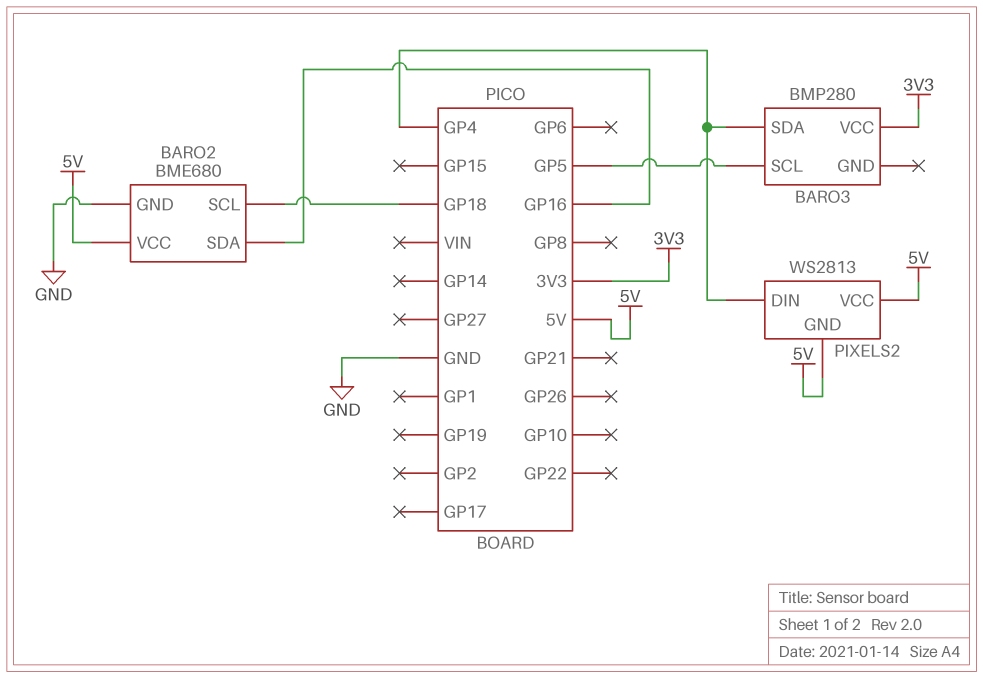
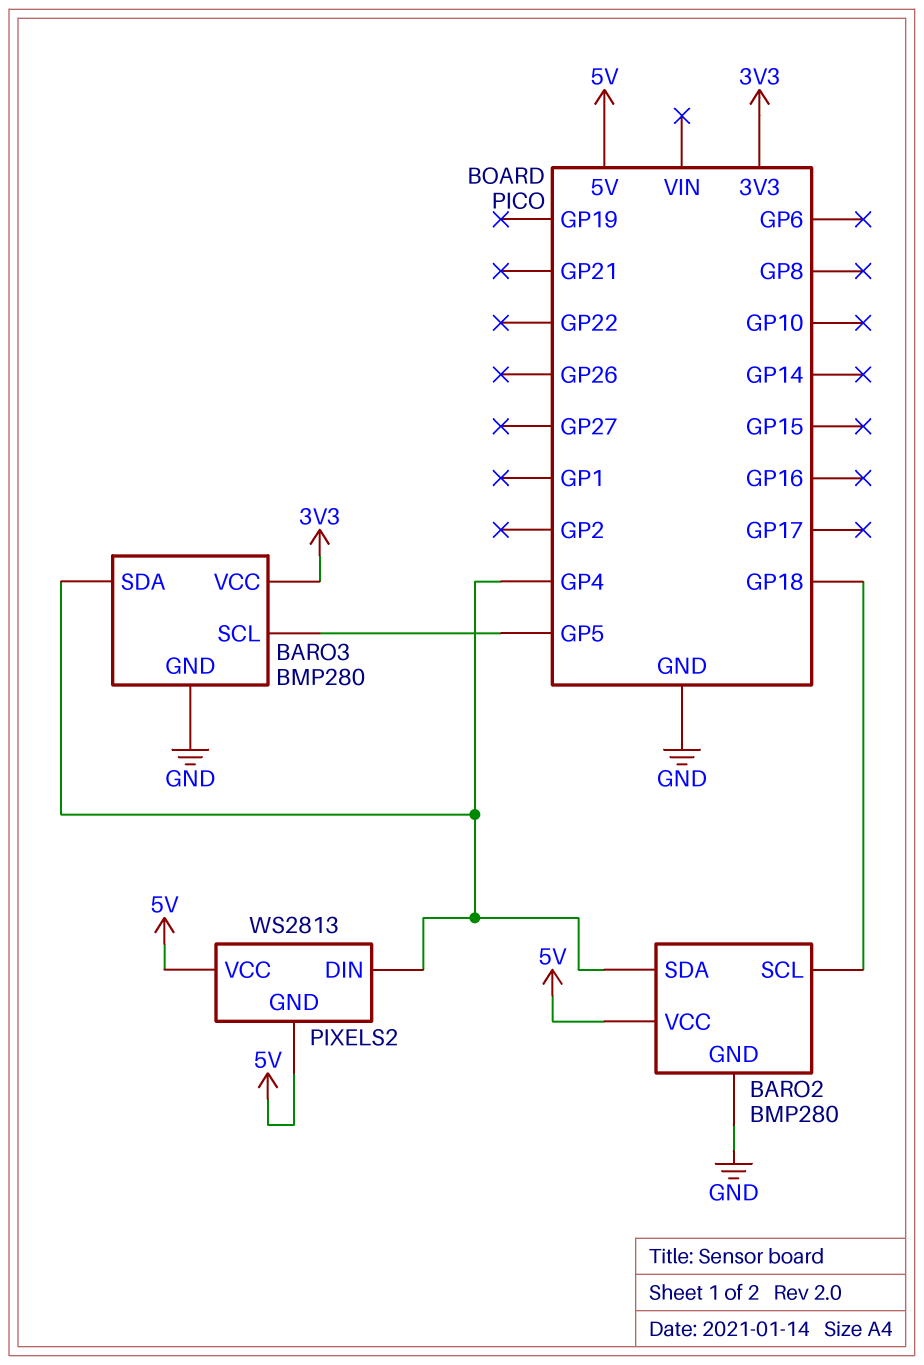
BARO2: BME680 -> BMP280
BARO2 pin SDA: GP16 -> GP4
BARO3 pin GND: none -> GND

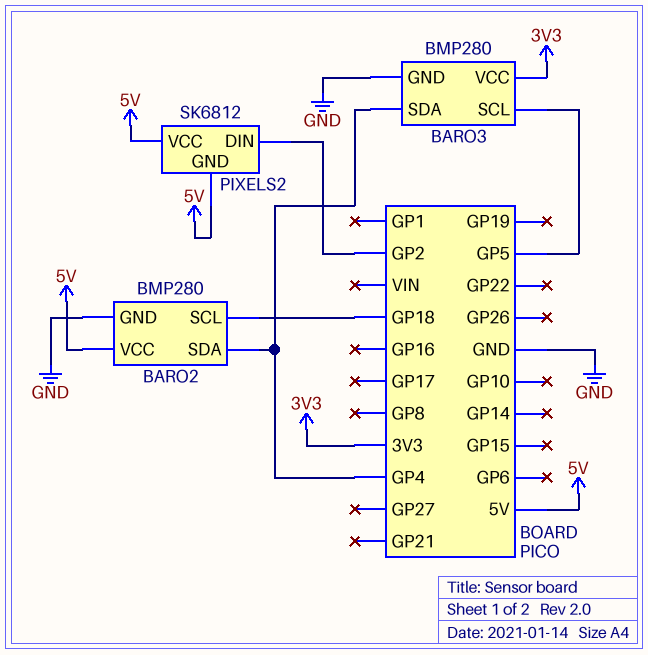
PIXELS2: WS2813 -> SK6812
PIXELS2 pin DIN: GP4 -> GP2

